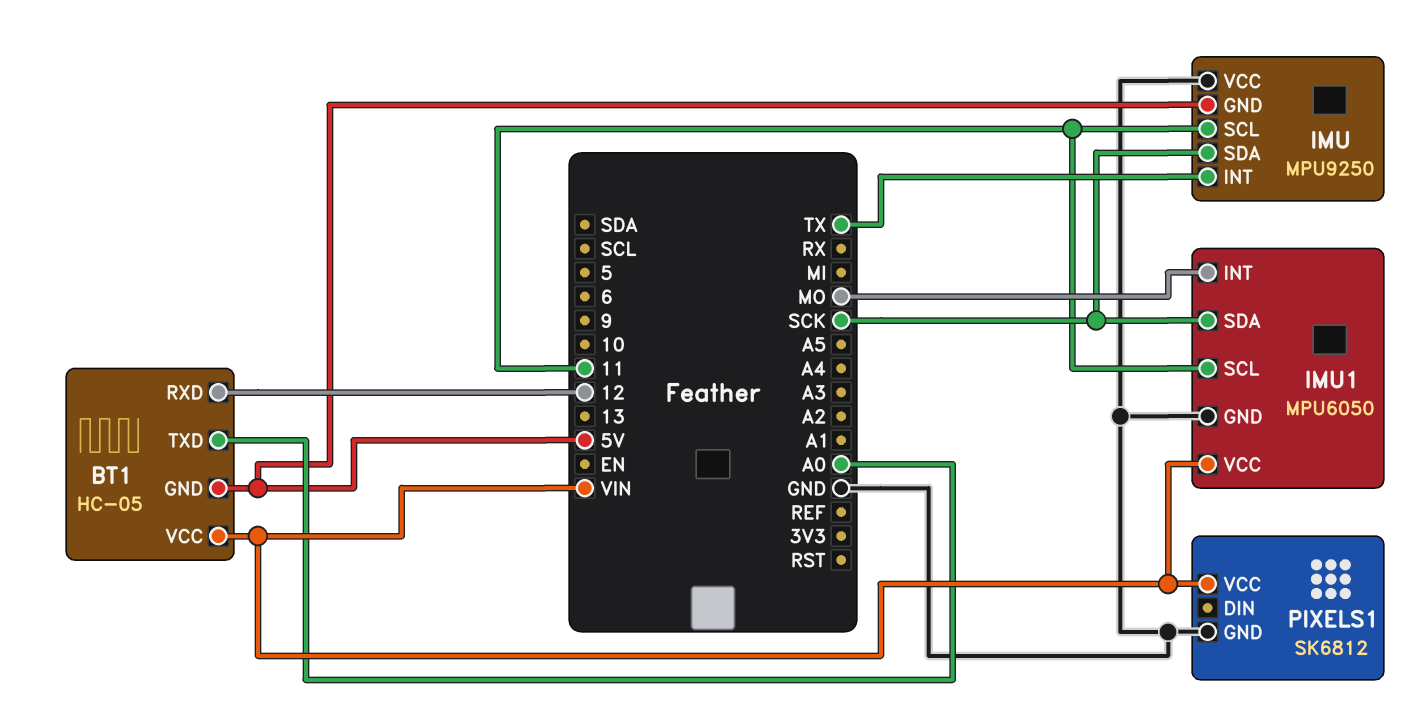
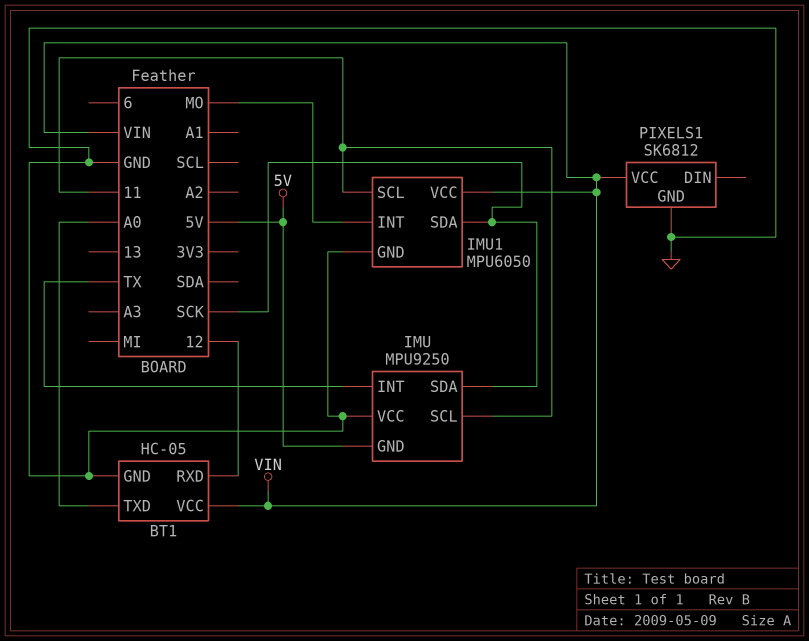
BT1 pin GND: 5V -> GND

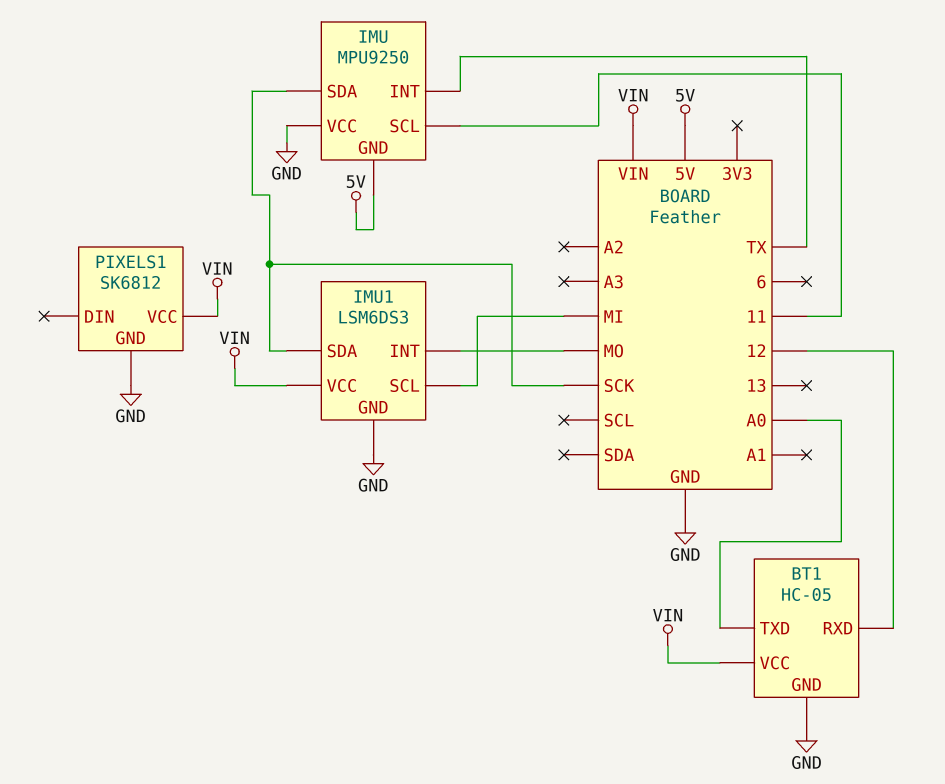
IMU1: MPU6050 -> LSM6DS3
IMU1 pin SCL: 11 -> MI

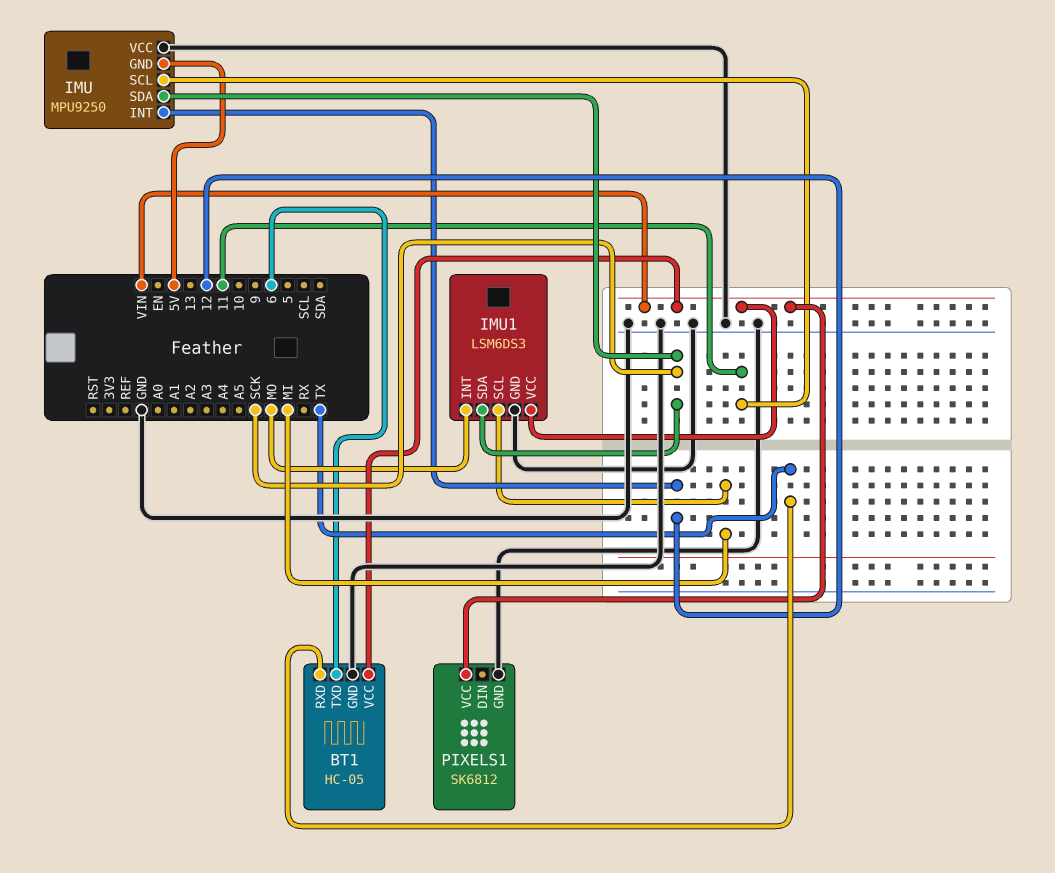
BT1 pin RXD: 12 -> TX
BT1 pin TXD: A0 -> 6
IMU pin INT: TX -> 12

